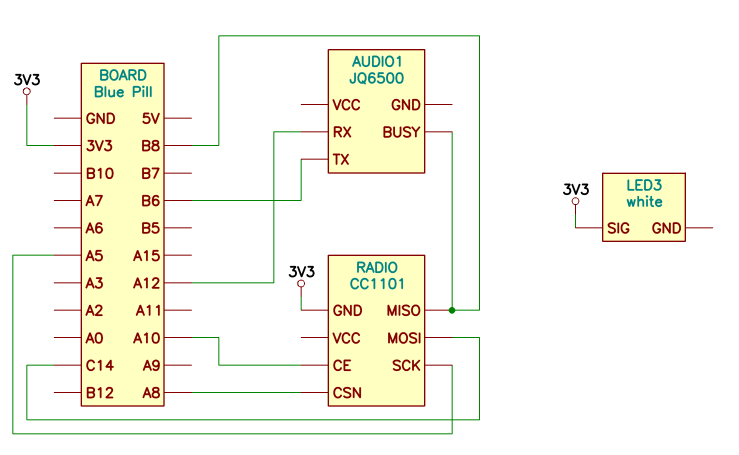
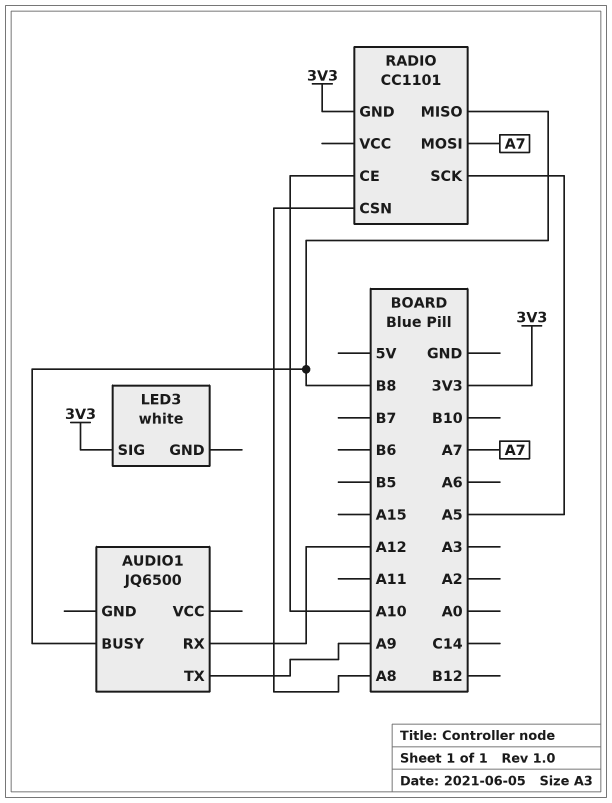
AUDIO1 pin TX: B6 -> A9
RADIO pin MOSI: C14 -> A7

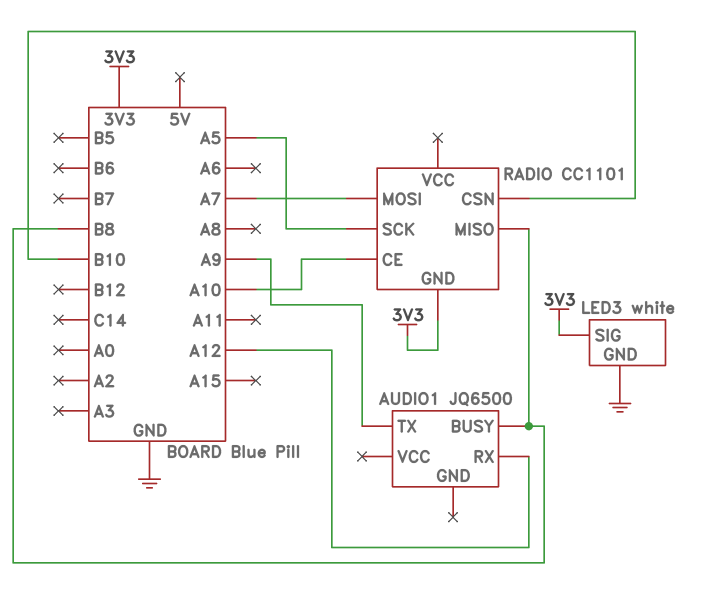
LED3 pin GND: none -> GND
RADIO pin CSN: A8 -> B10

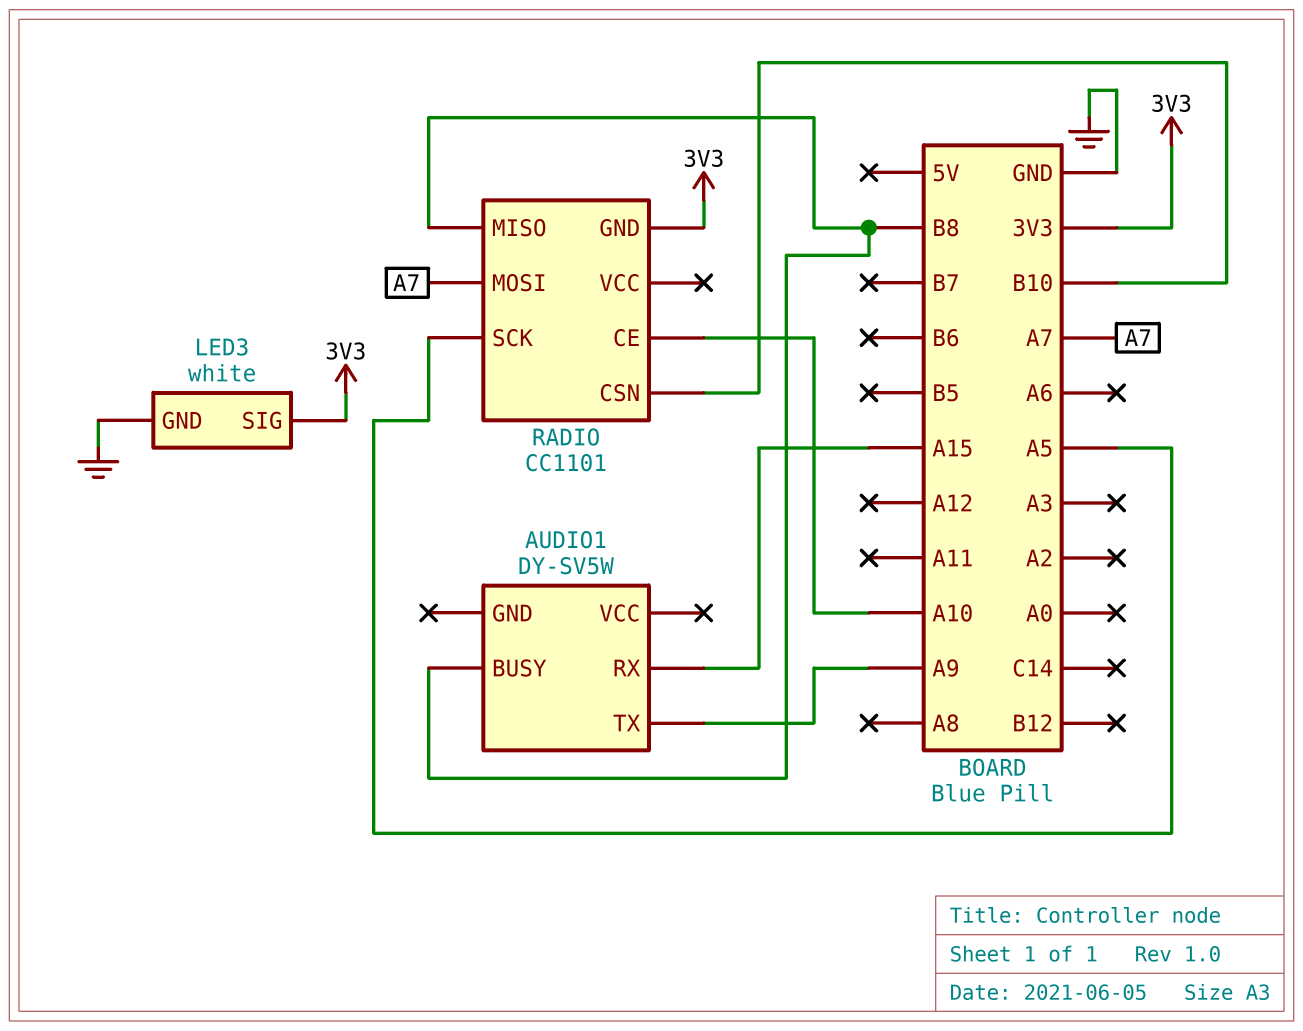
AUDIO1: JQ6500 -> DY-SV5W
AUDIO1 pin RX: A12 -> A15

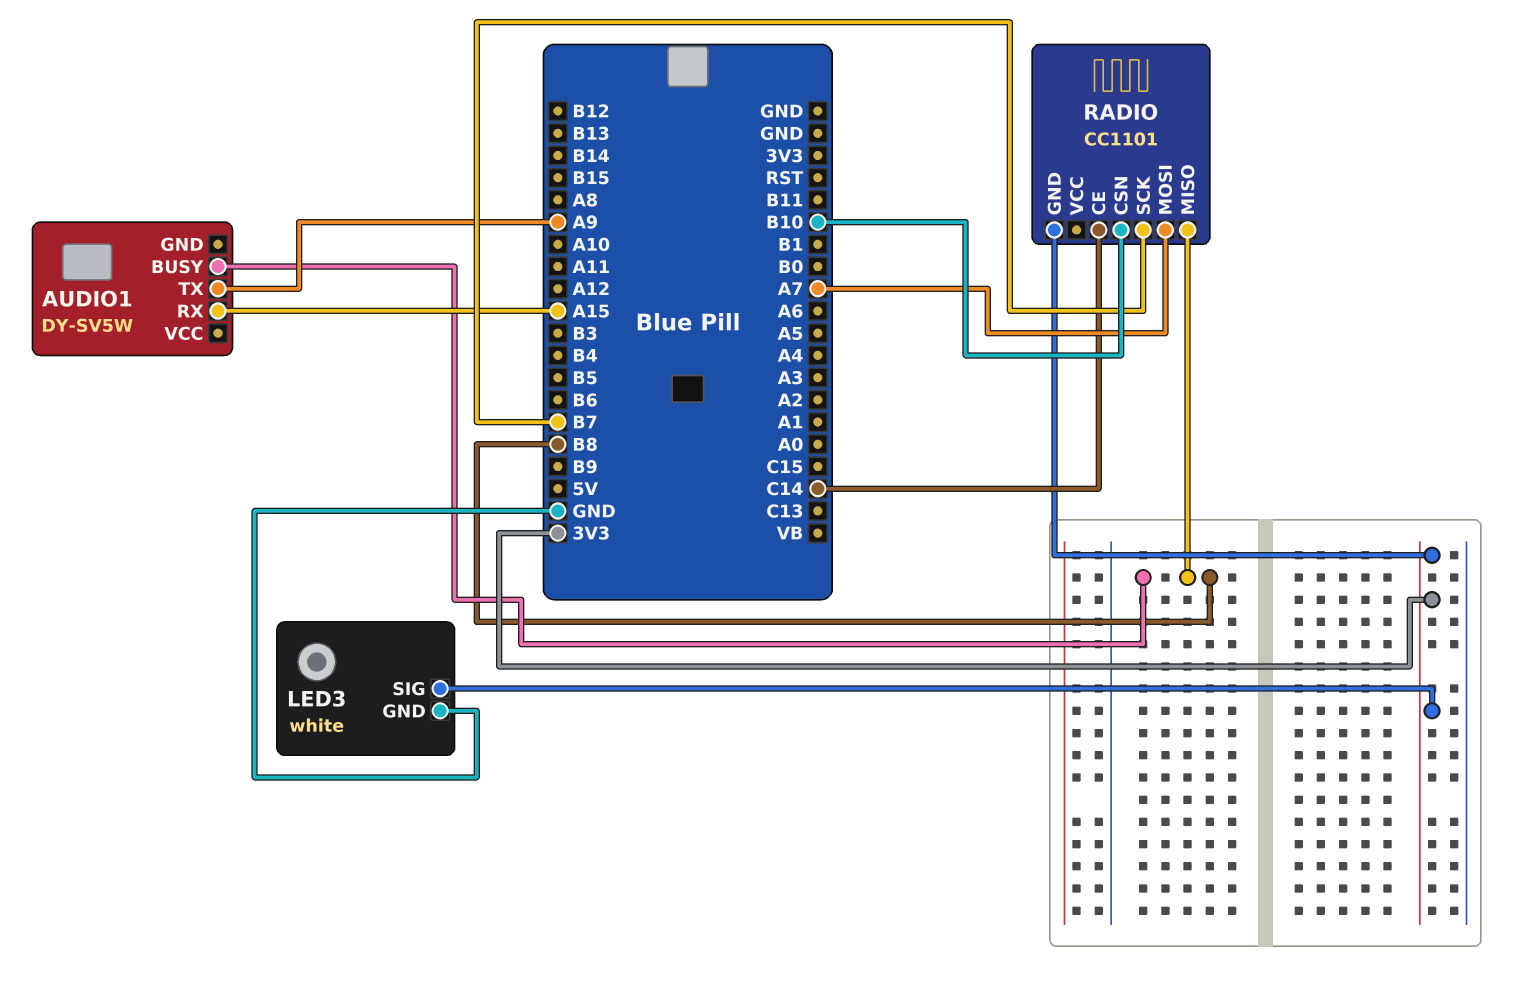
RADIO pin CE: A10 -> C14
RADIO pin SCK: A5 -> B7

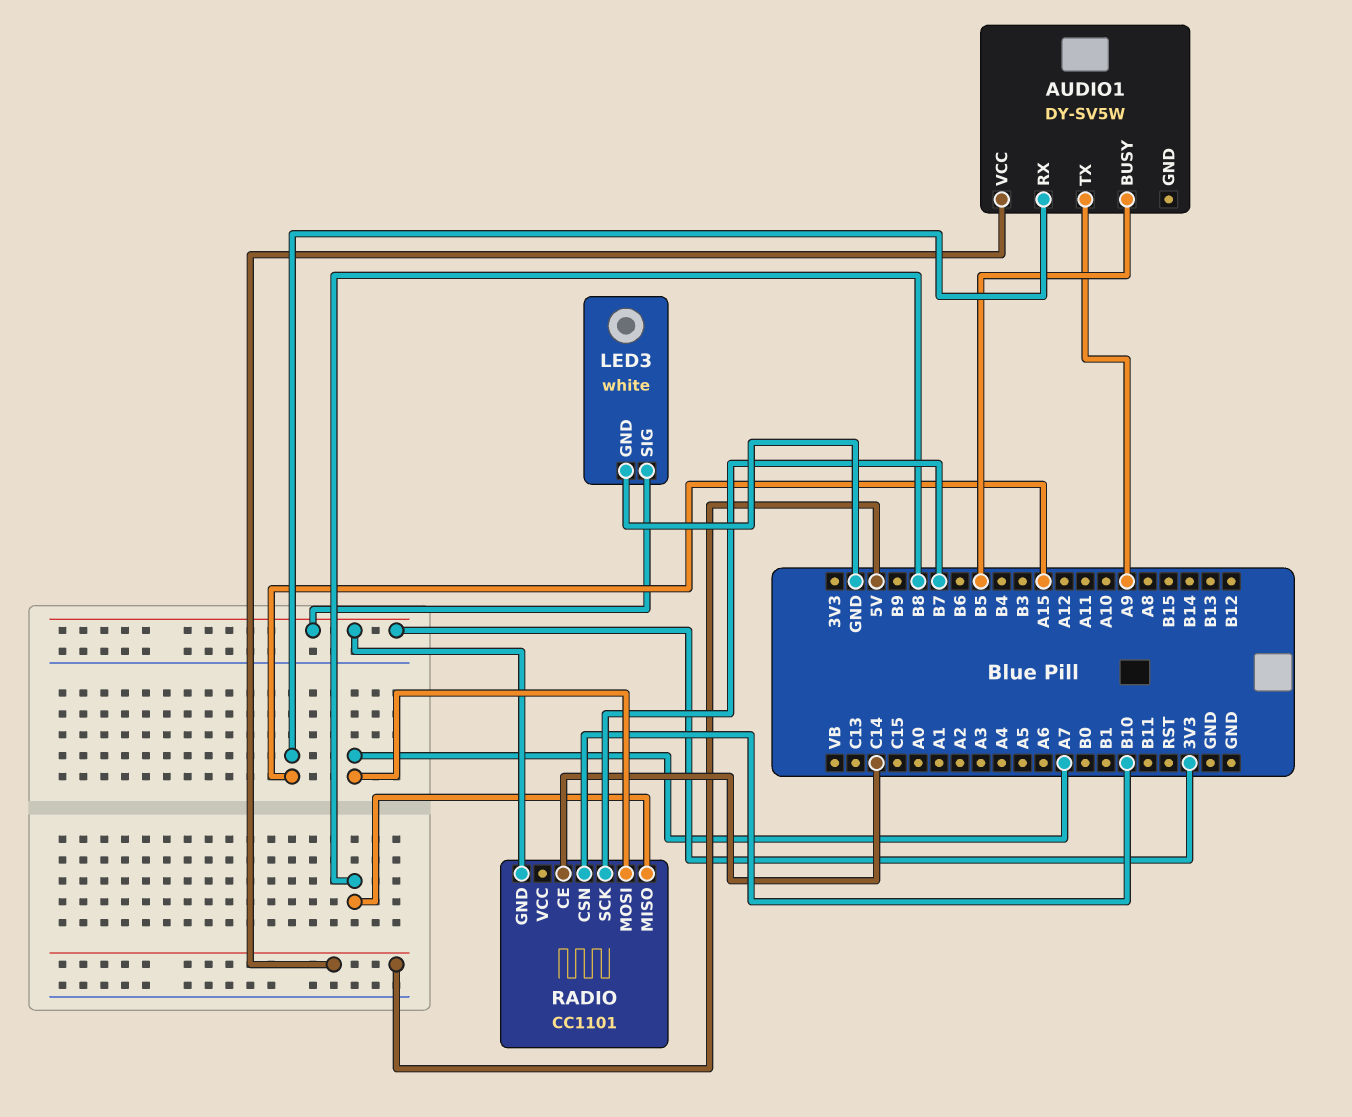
AUDIO1 pin BUSY: B8 -> B5
AUDIO1 pin VCC: none -> 5V

